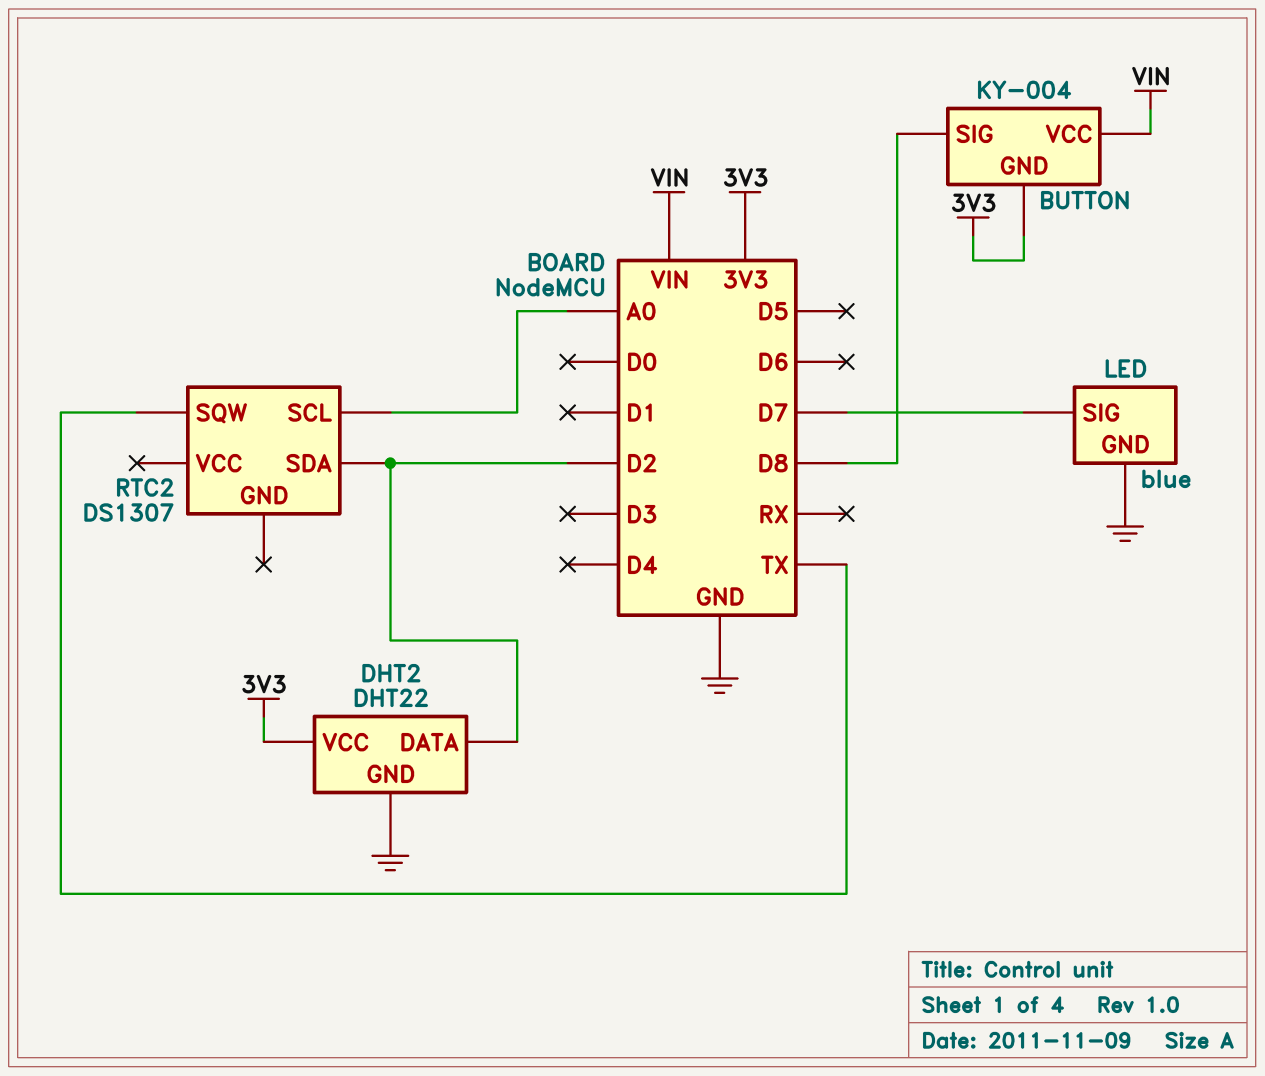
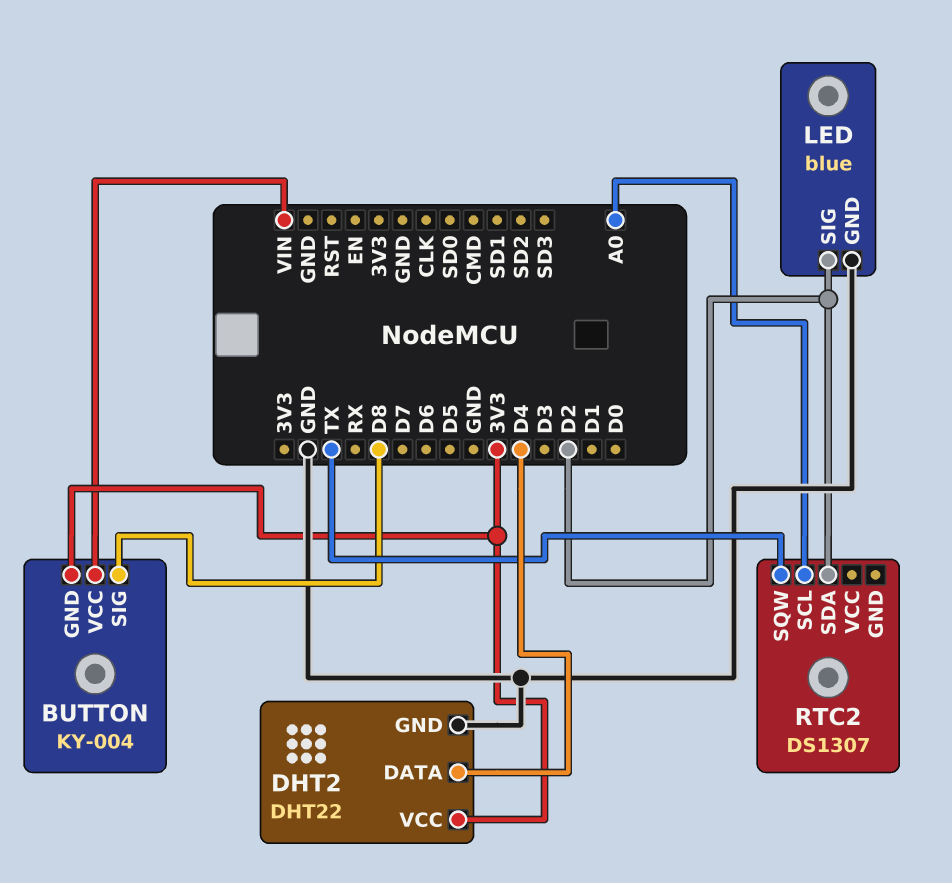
DHT2 pin DATA: D2 -> D4
LED pin SIG: D7 -> D2

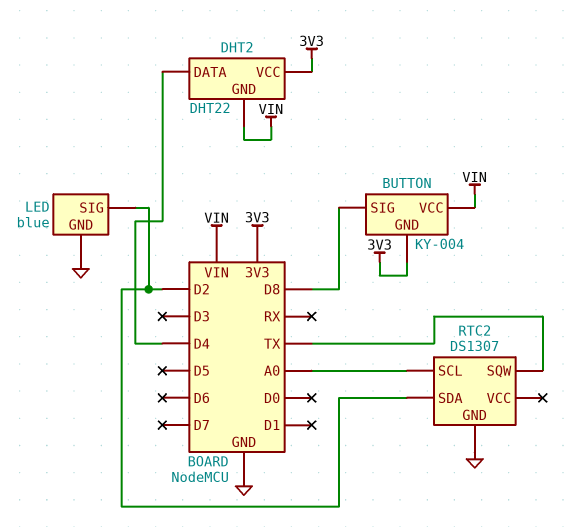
DHT2 pin GND: GND -> VIN
RTC2 pin GND: none -> GND

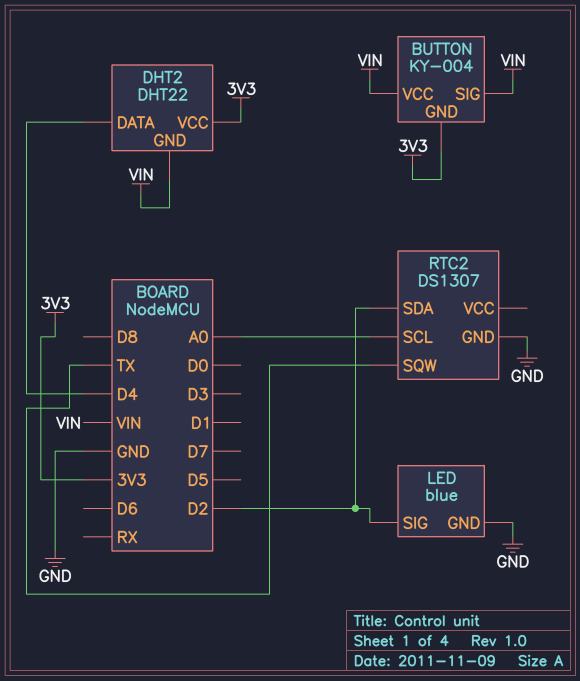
BUTTON pin SIG: D8 -> VIN

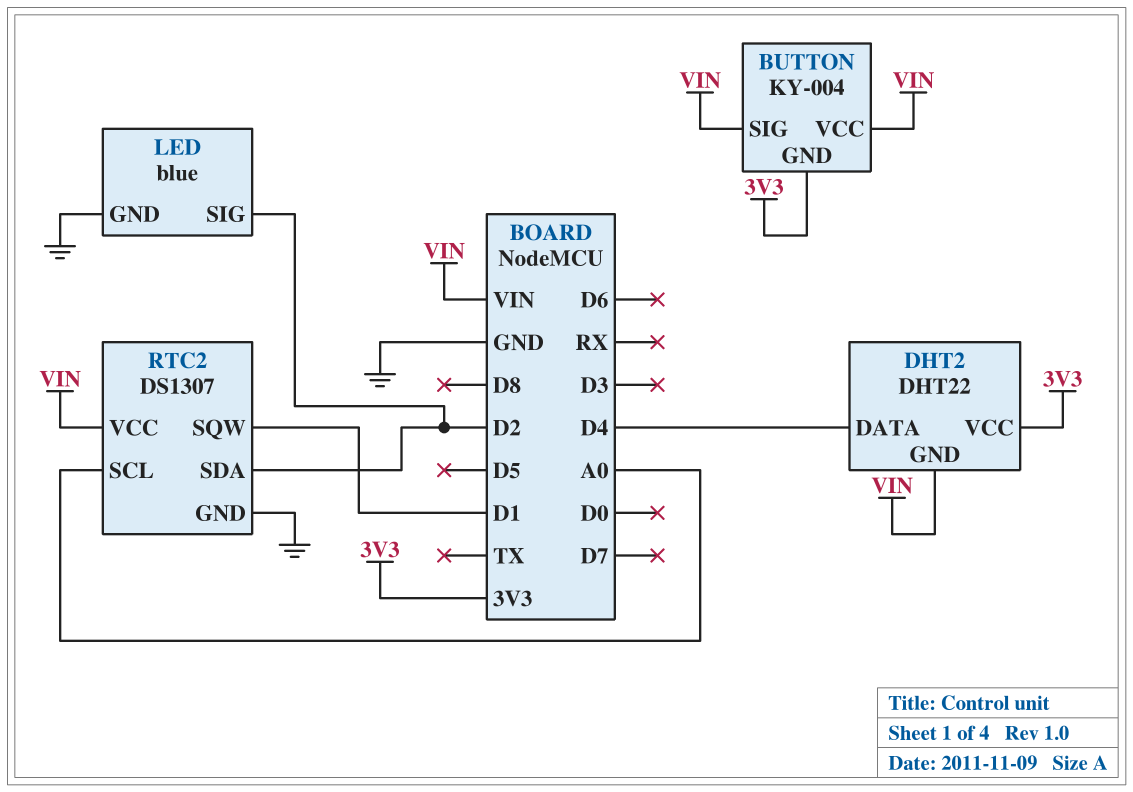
RTC2 pin SQW: TX -> D1
RTC2 pin VCC: none -> VIN

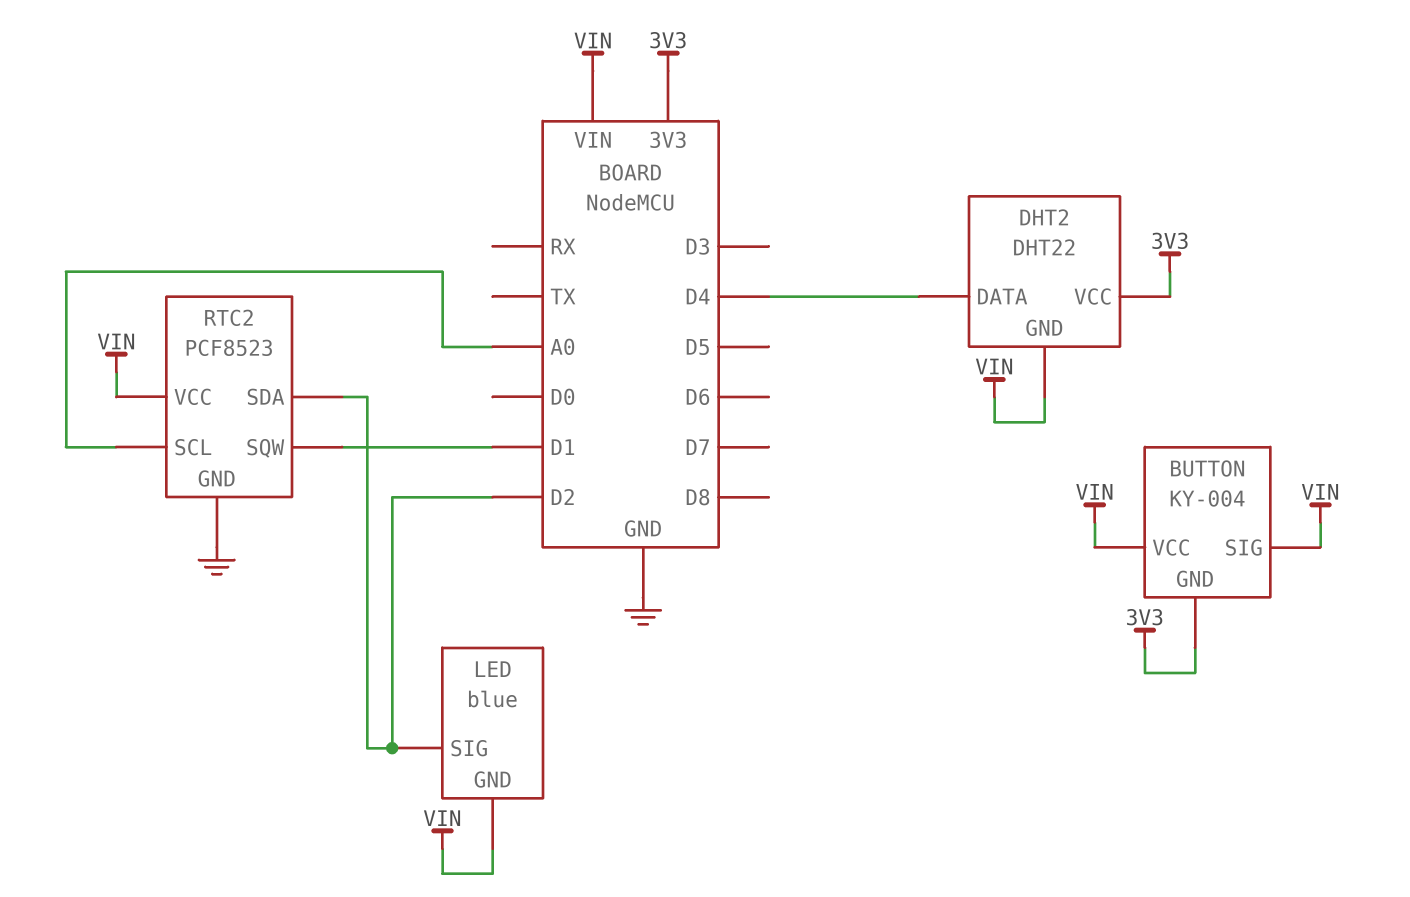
LED pin GND: GND -> VIN
RTC2: DS1307 -> PCF8523

